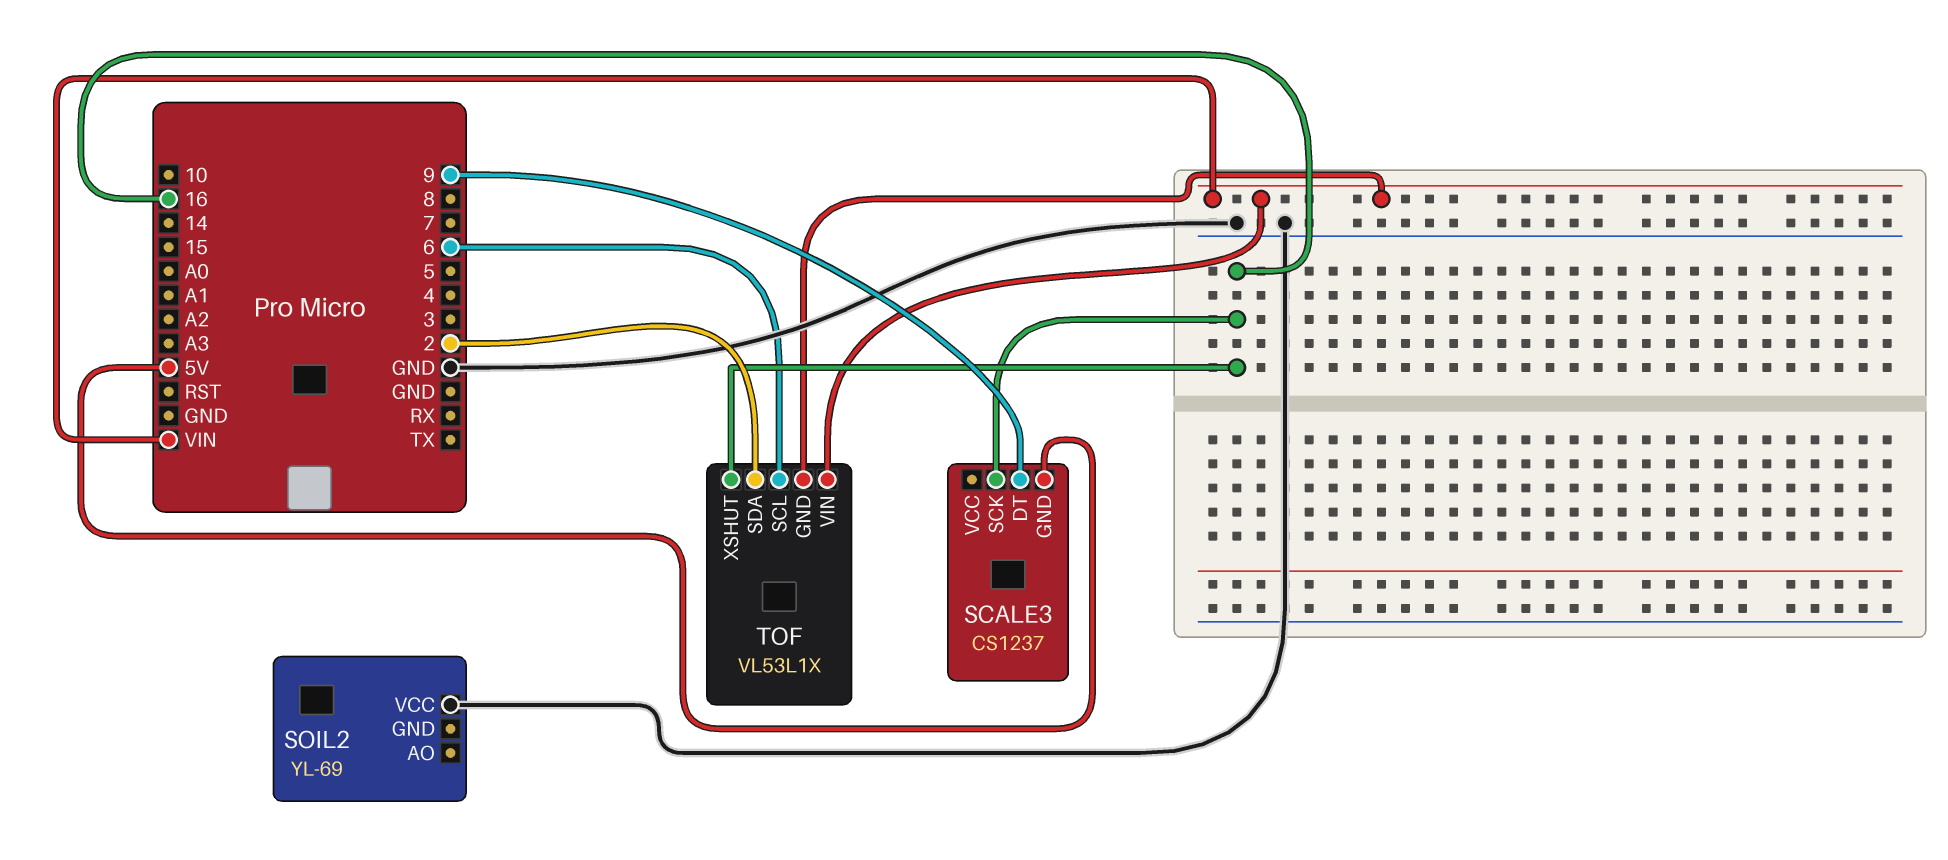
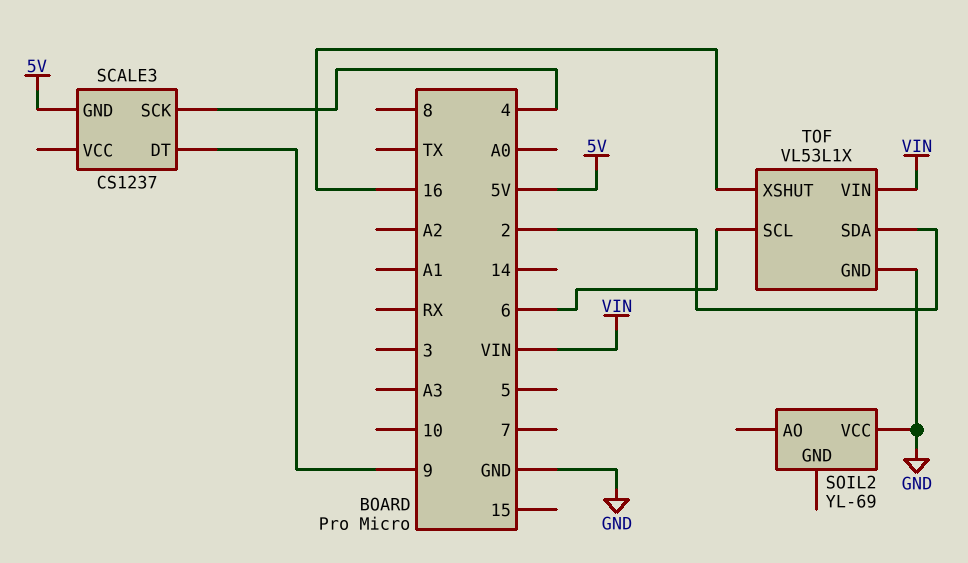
SCALE3 pin SCK: 16 -> 4
TOF pin GND: VIN -> GND

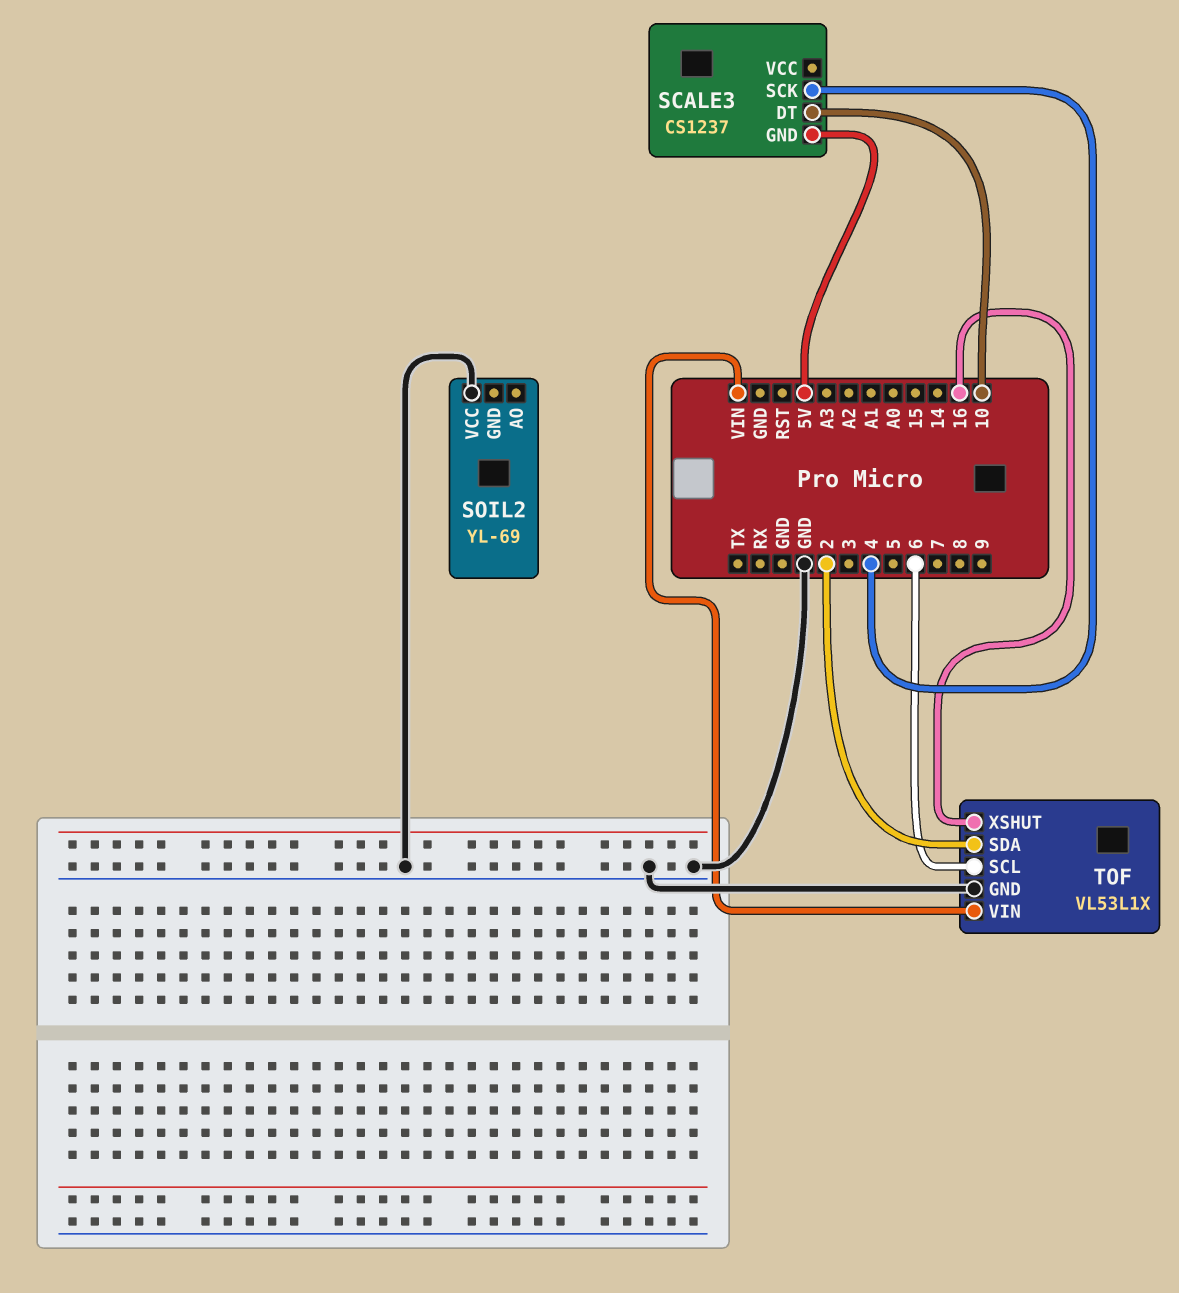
SCALE3 pin DT: 9 -> 10

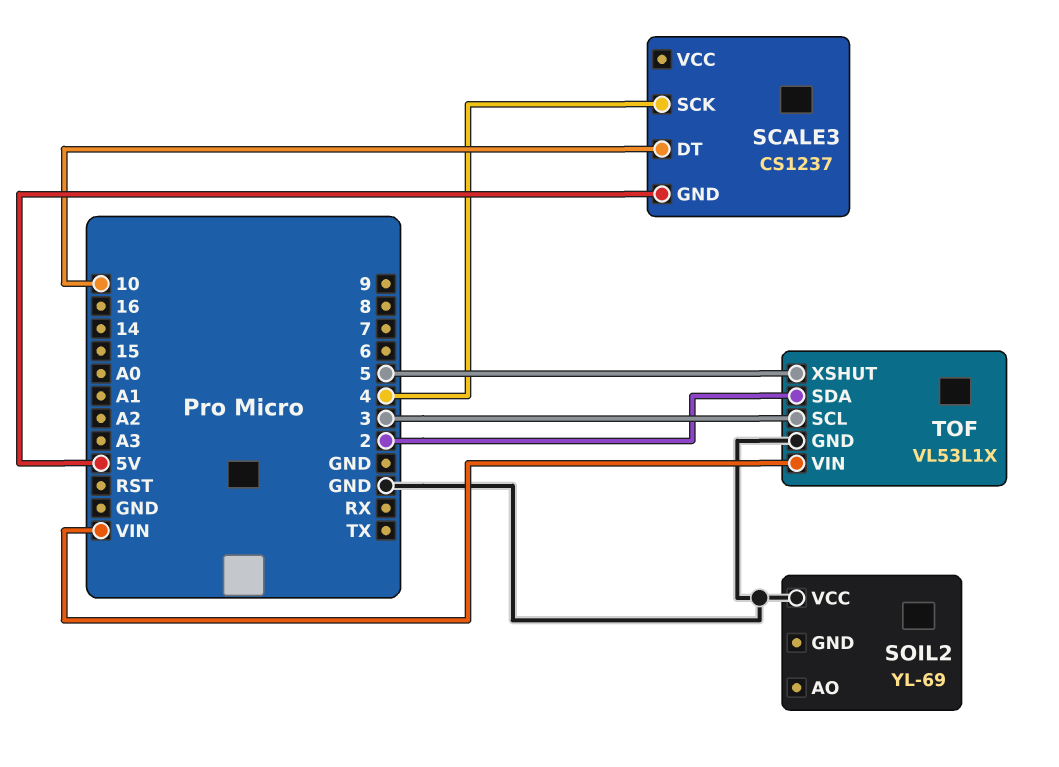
TOF pin SCL: 6 -> 3
TOF pin XSHUT: 16 -> 5

